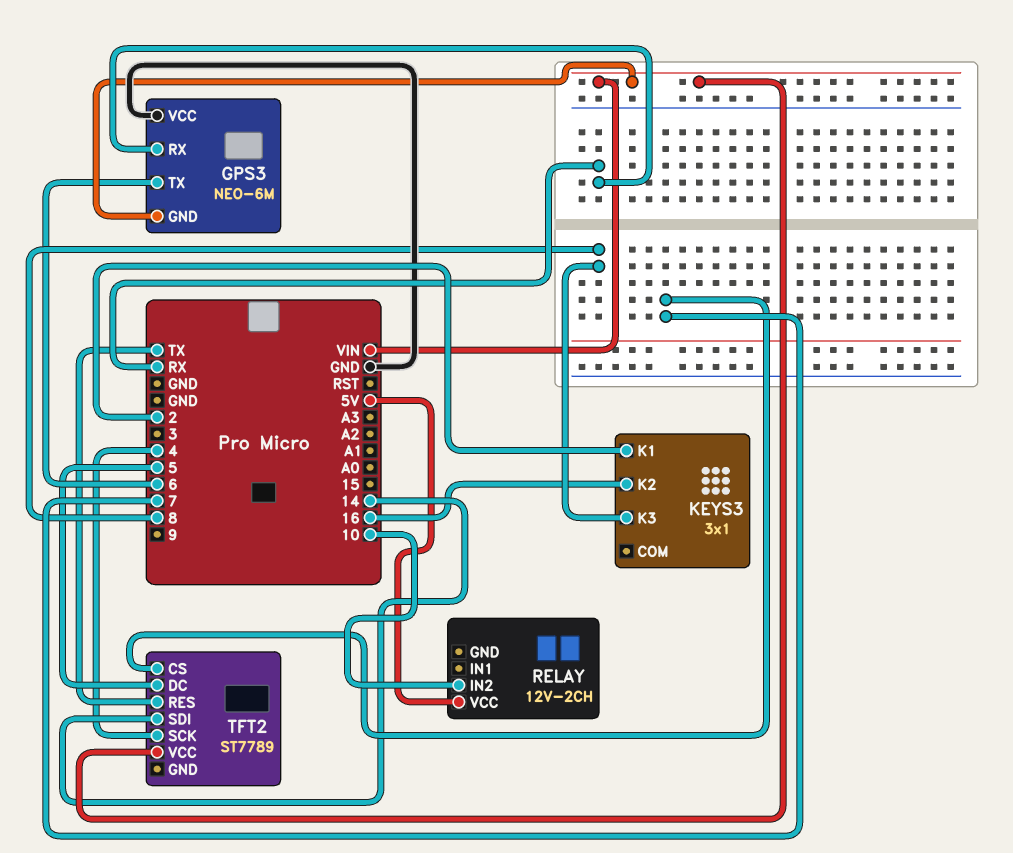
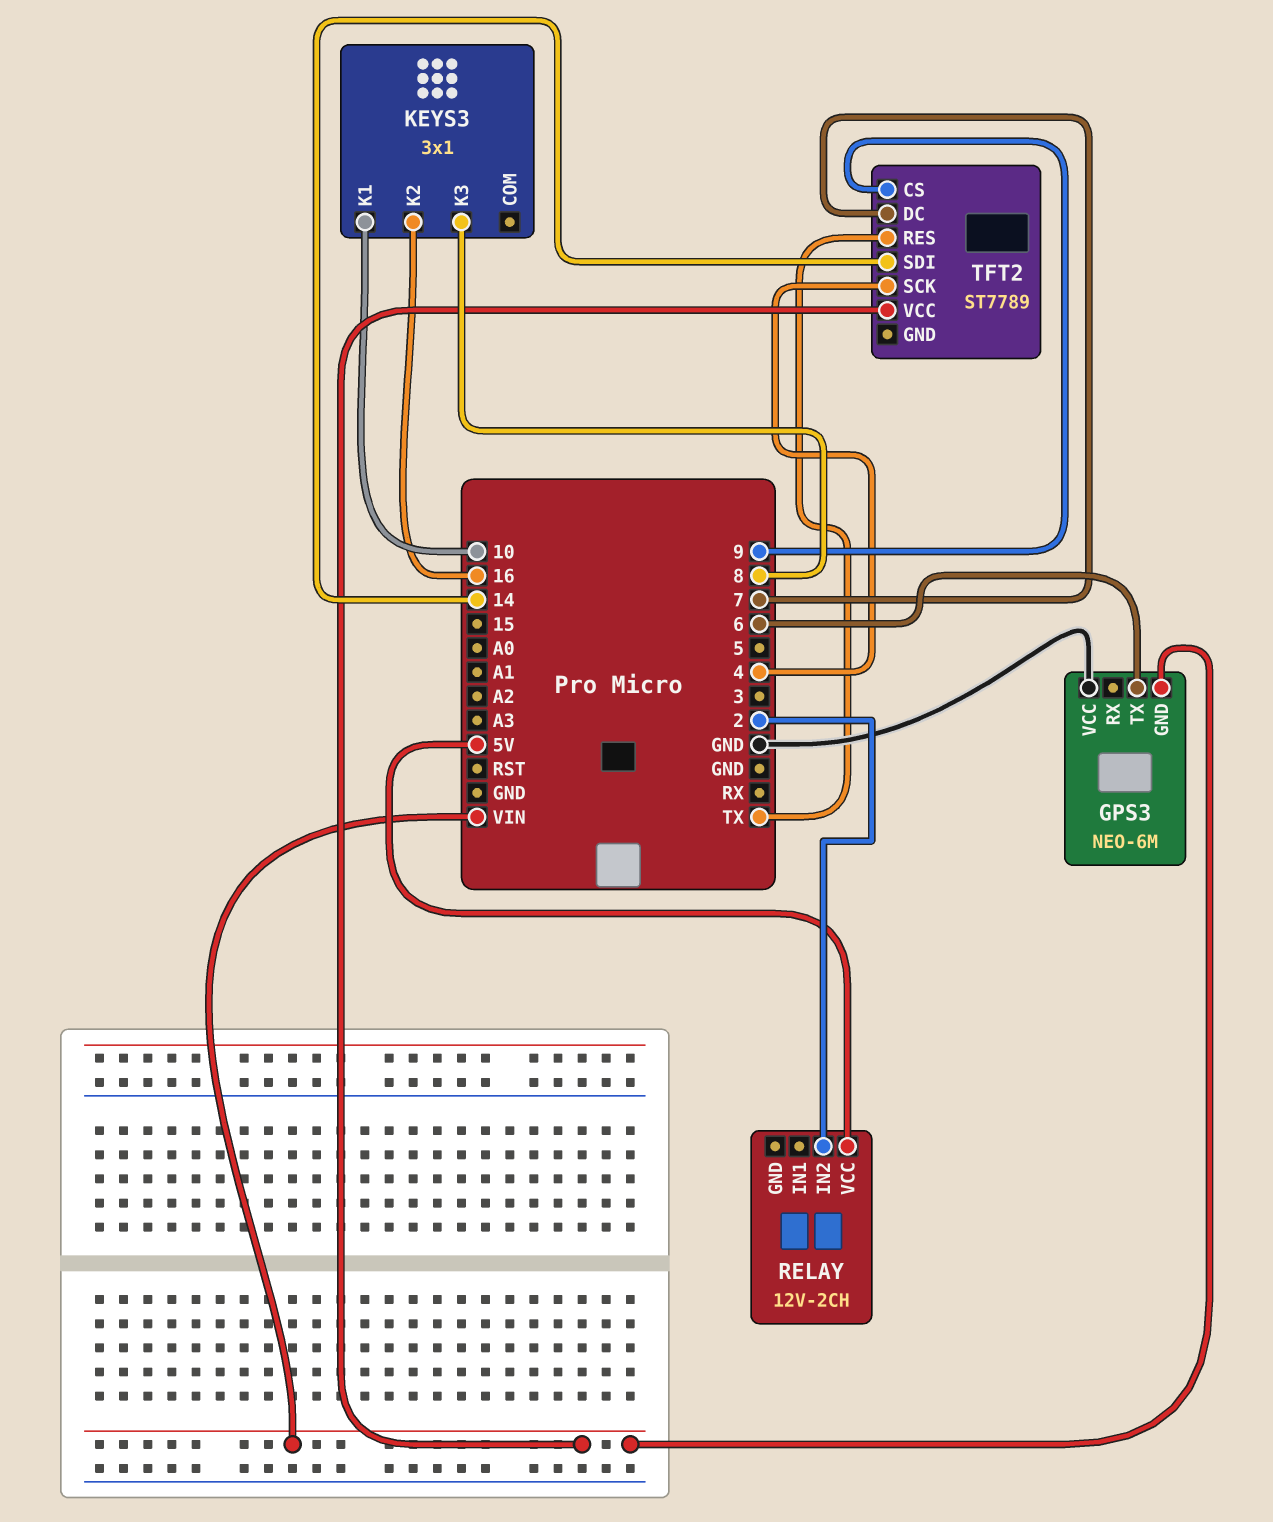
GPS3 pin RX: RX -> none
KEYS3 pin K1: 2 -> 10
RELAY pin IN2: 10 -> 2
TFT2 pin CS: 7 -> 9
TFT2 pin DC: 5 -> 7

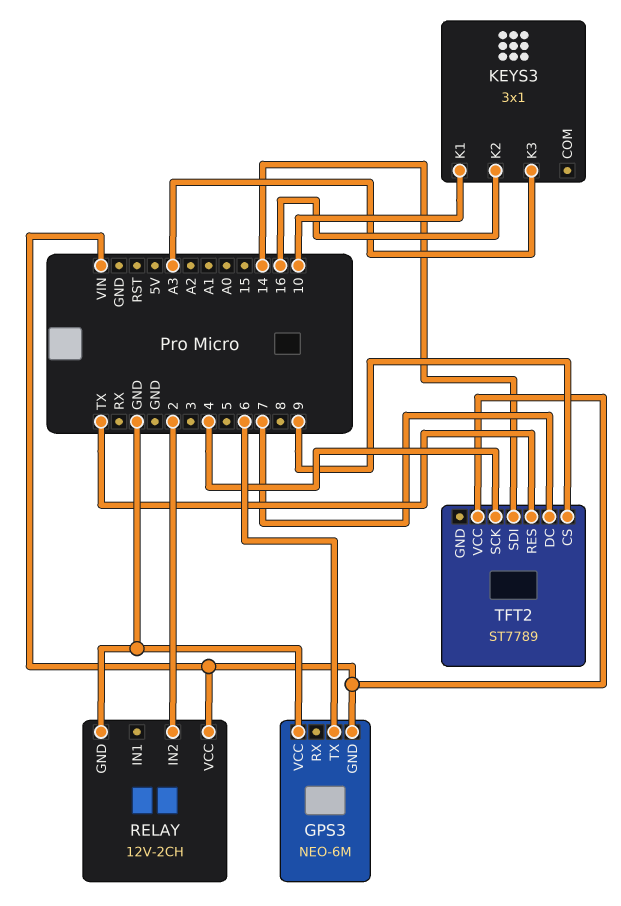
KEYS3 pin K3: 8 -> A3
RELAY pin GND: none -> GND
RELAY pin VCC: 5V -> VIN

